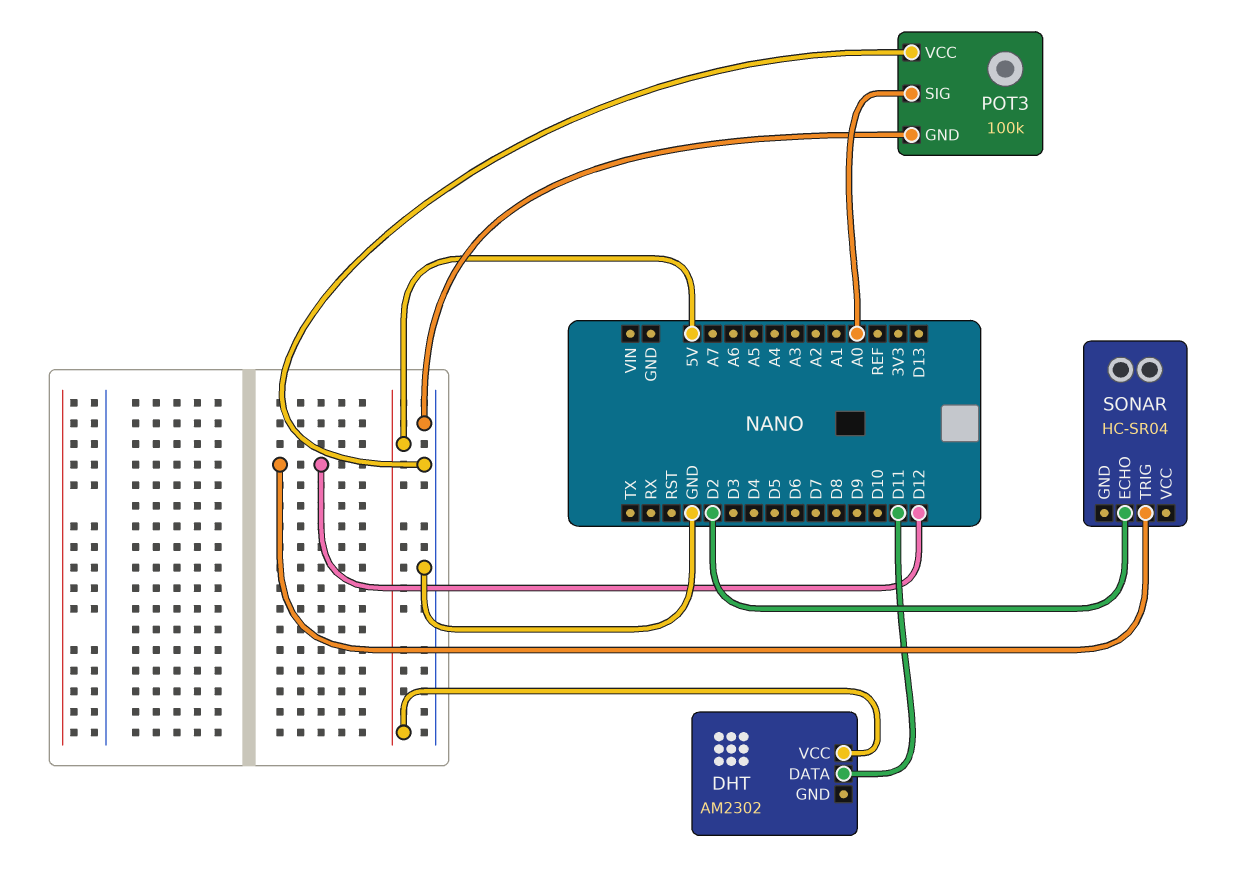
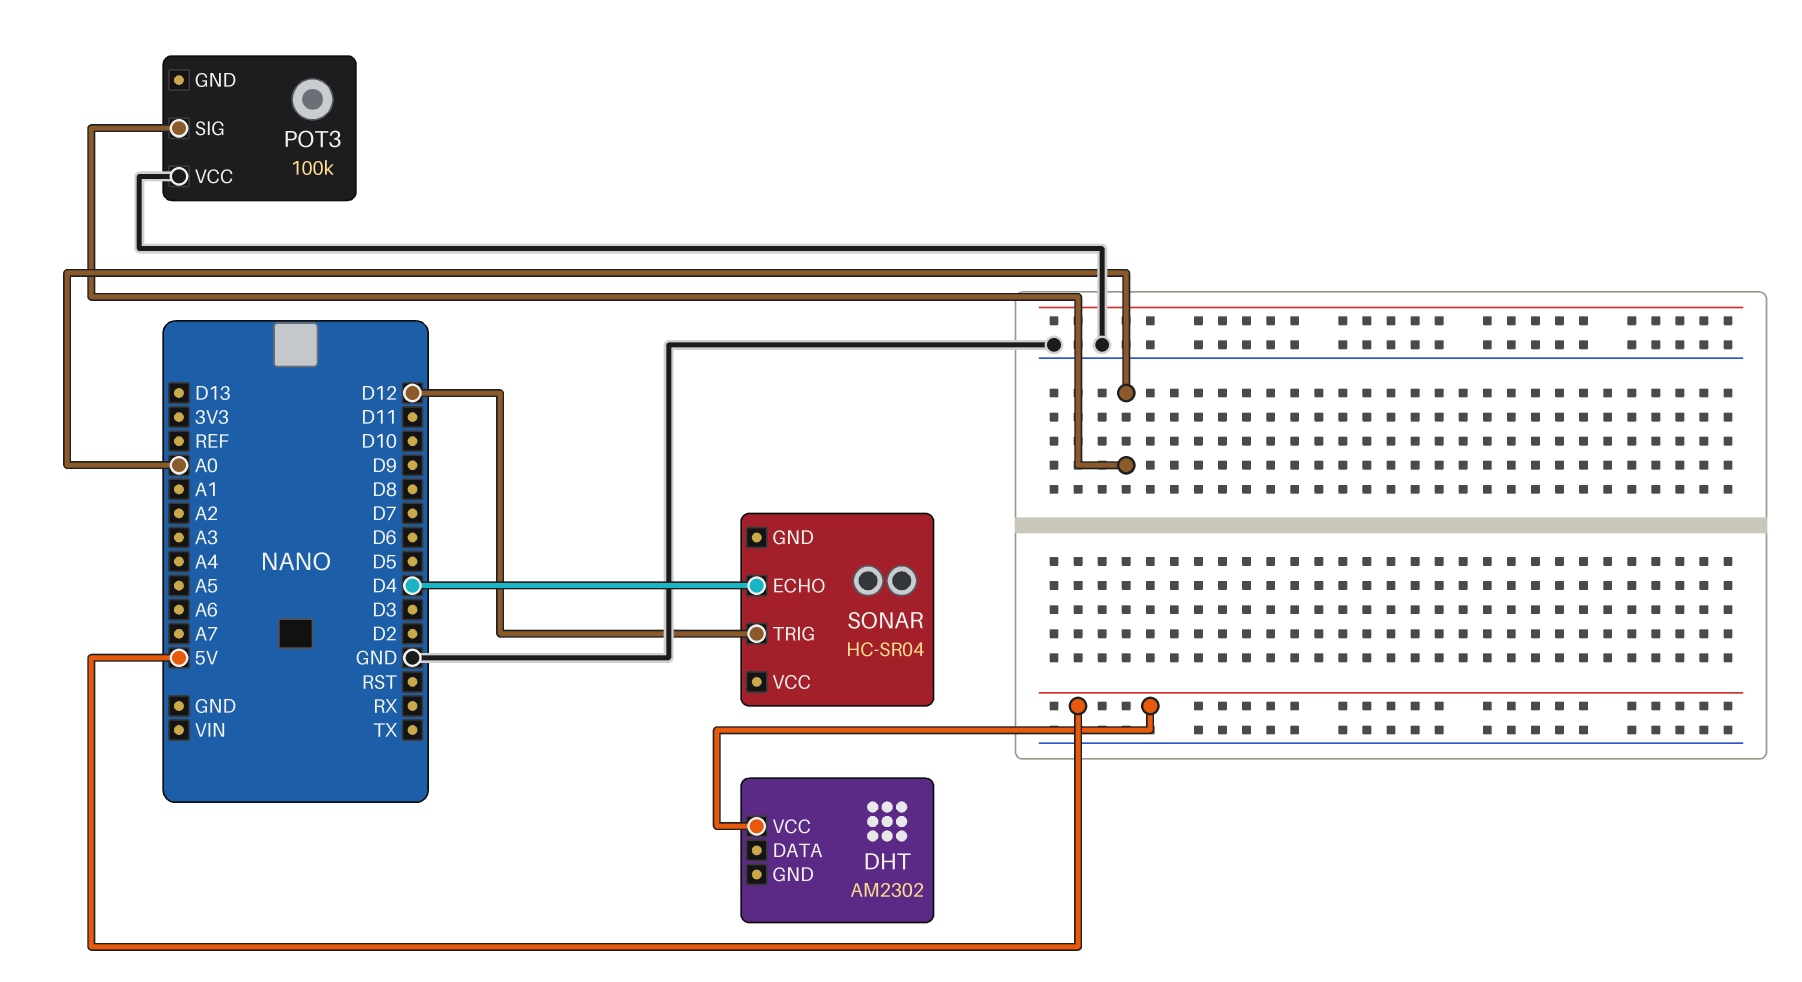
DHT pin DATA: D11 -> none
POT3 pin GND: GND -> none
SONAR pin ECHO: D2 -> D4

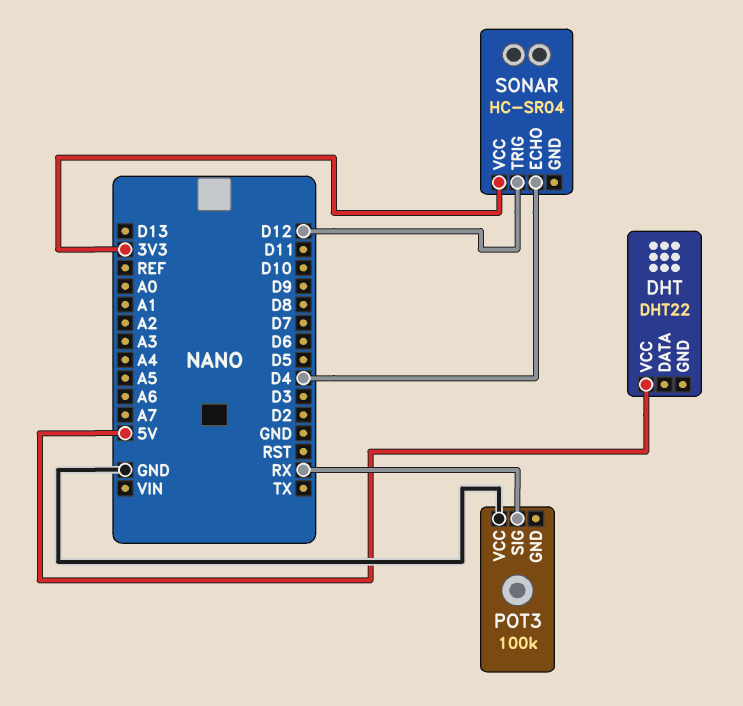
DHT: AM2302 -> DHT22
POT3 pin SIG: A0 -> RX
SONAR pin VCC: none -> 3V3

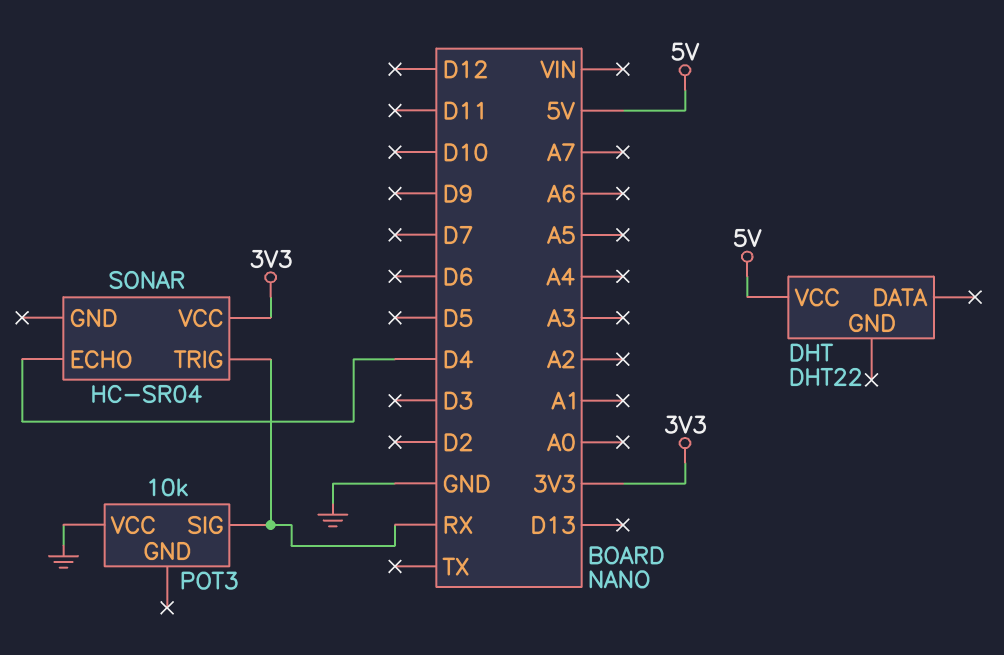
POT3: 100k -> 10k
SONAR pin TRIG: D12 -> RX

